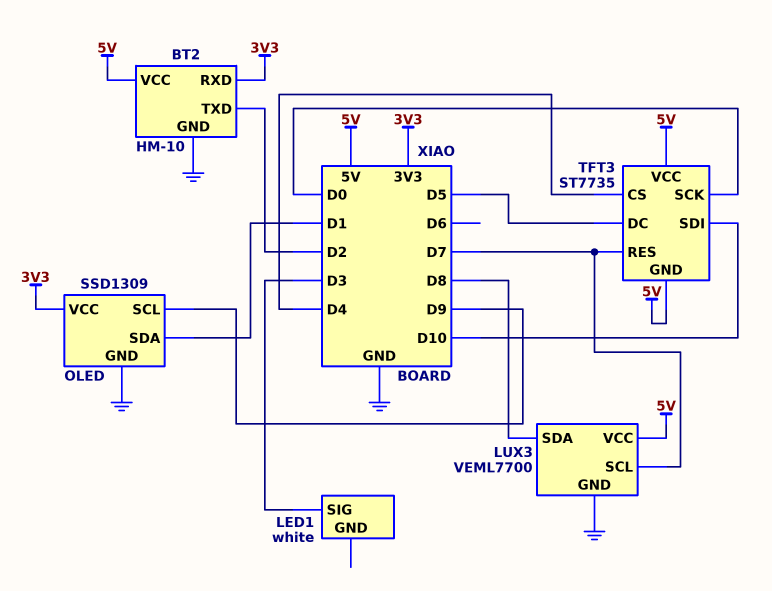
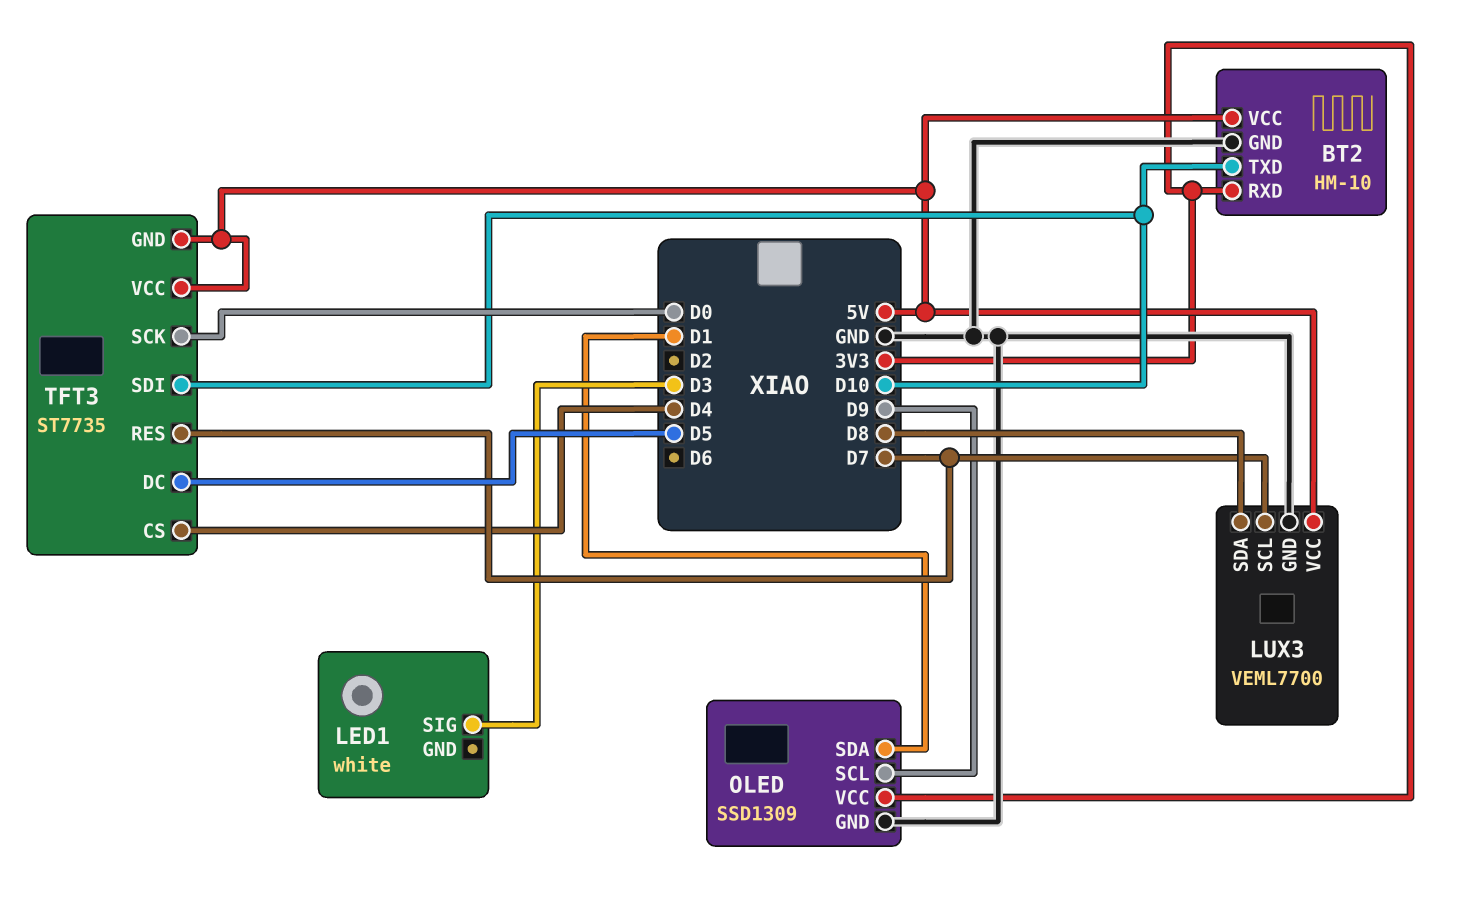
BT2 pin TXD: D2 -> D10

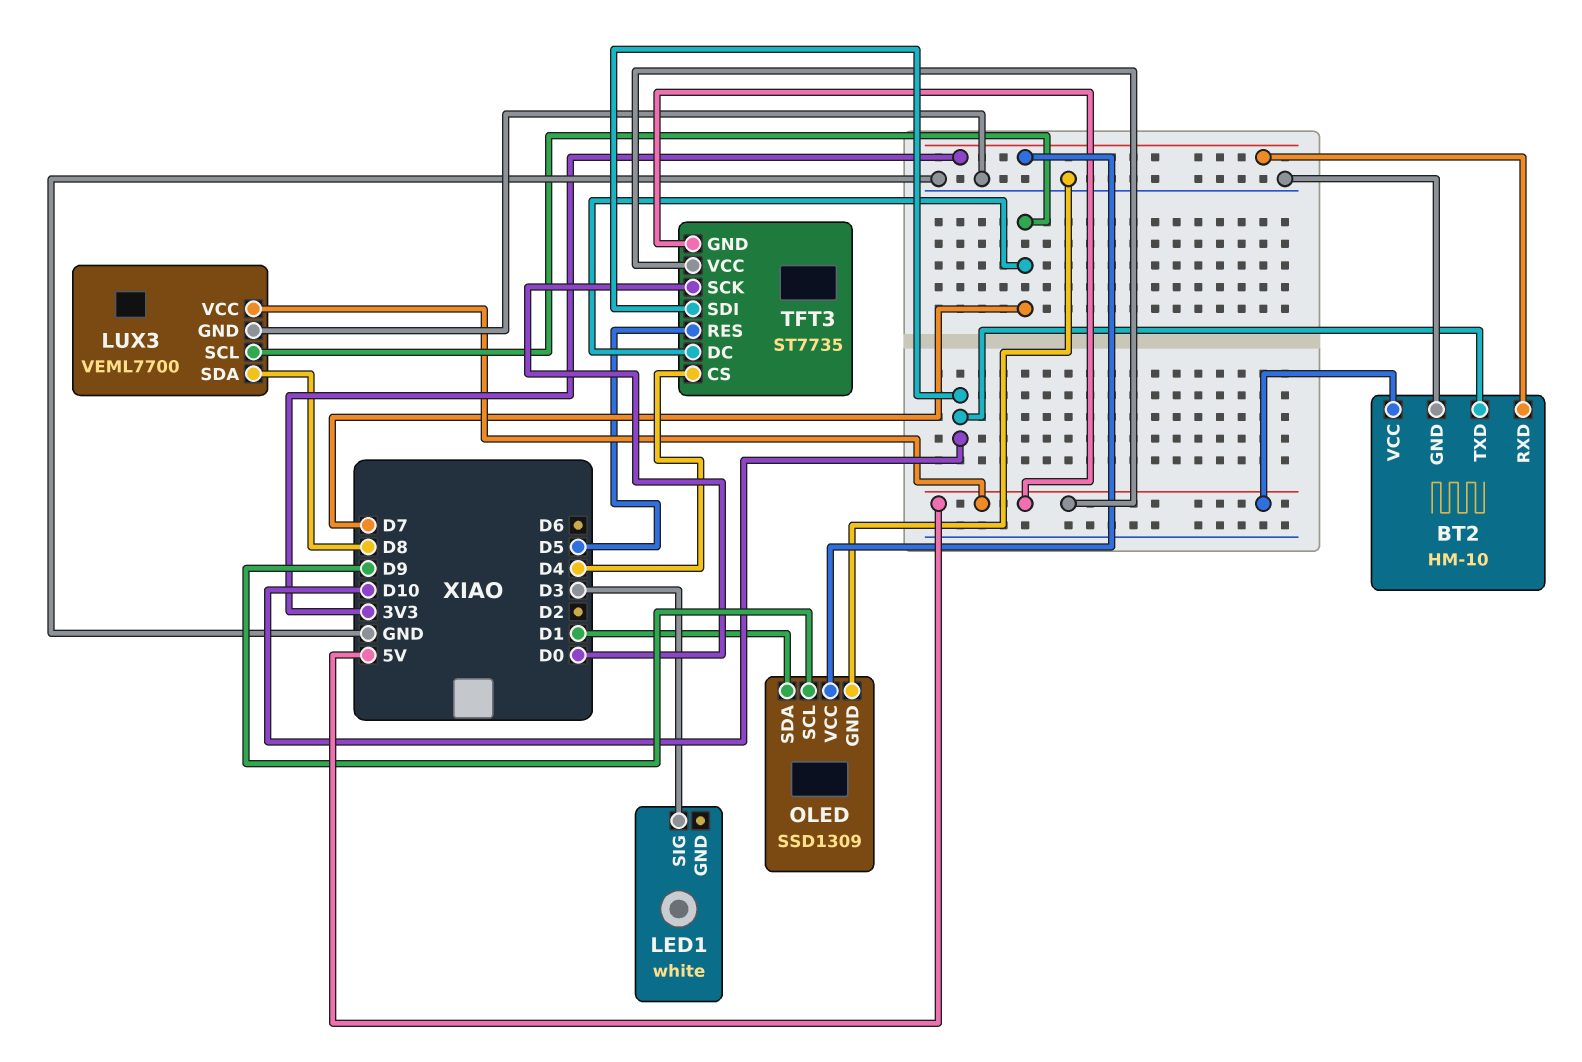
TFT3 pin DC: D5 -> D7
TFT3 pin RES: D7 -> D5

